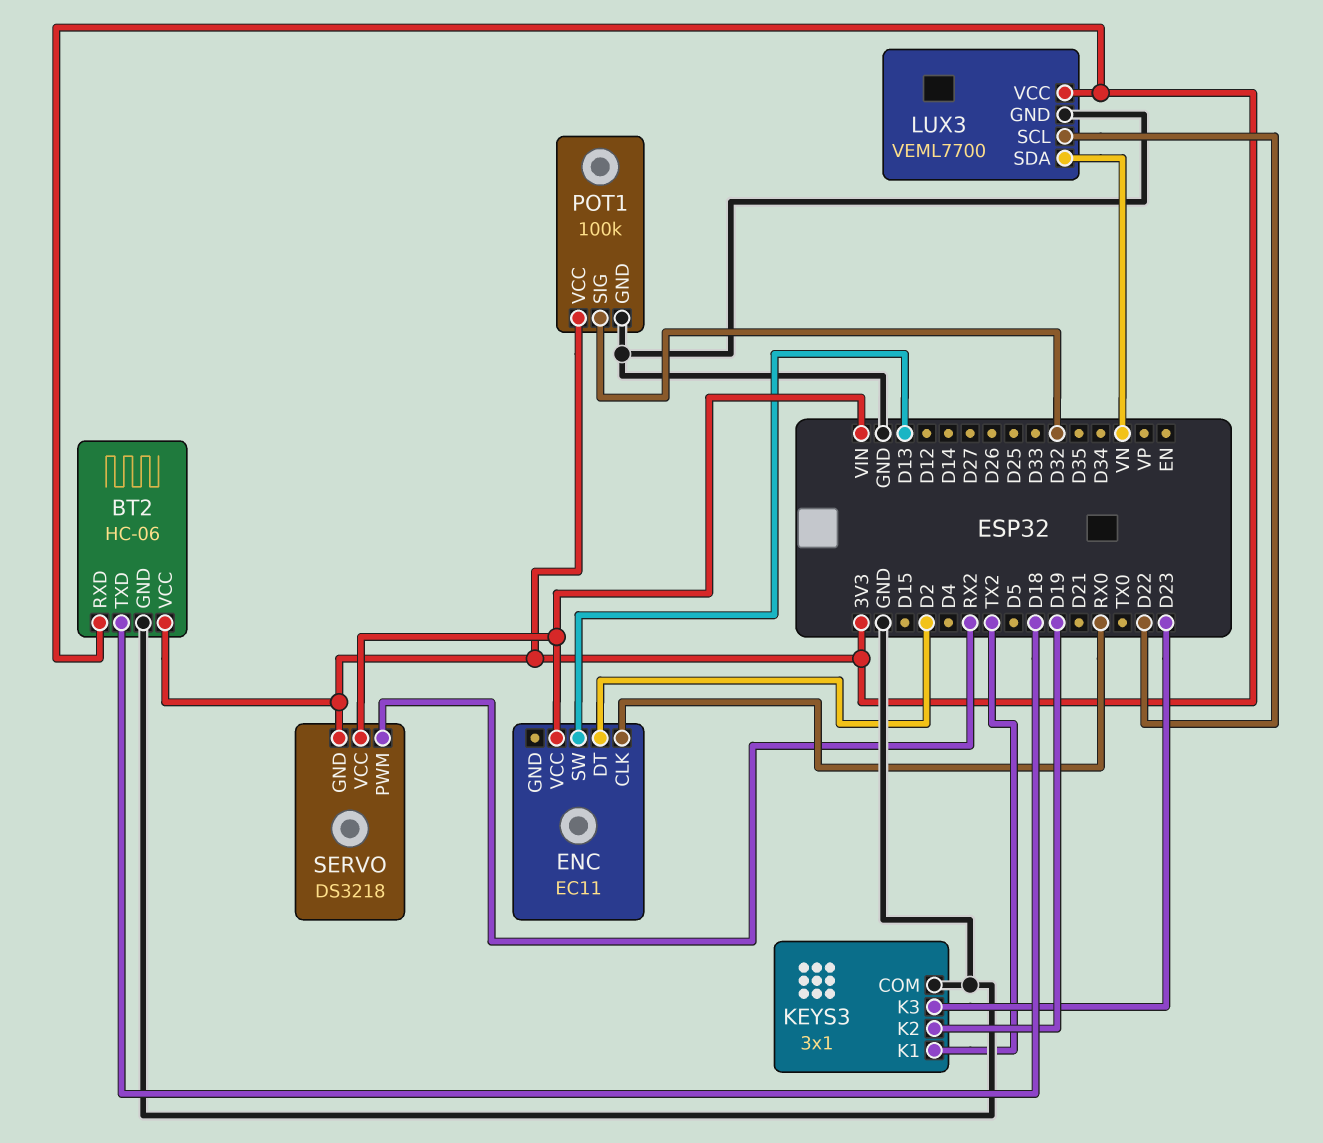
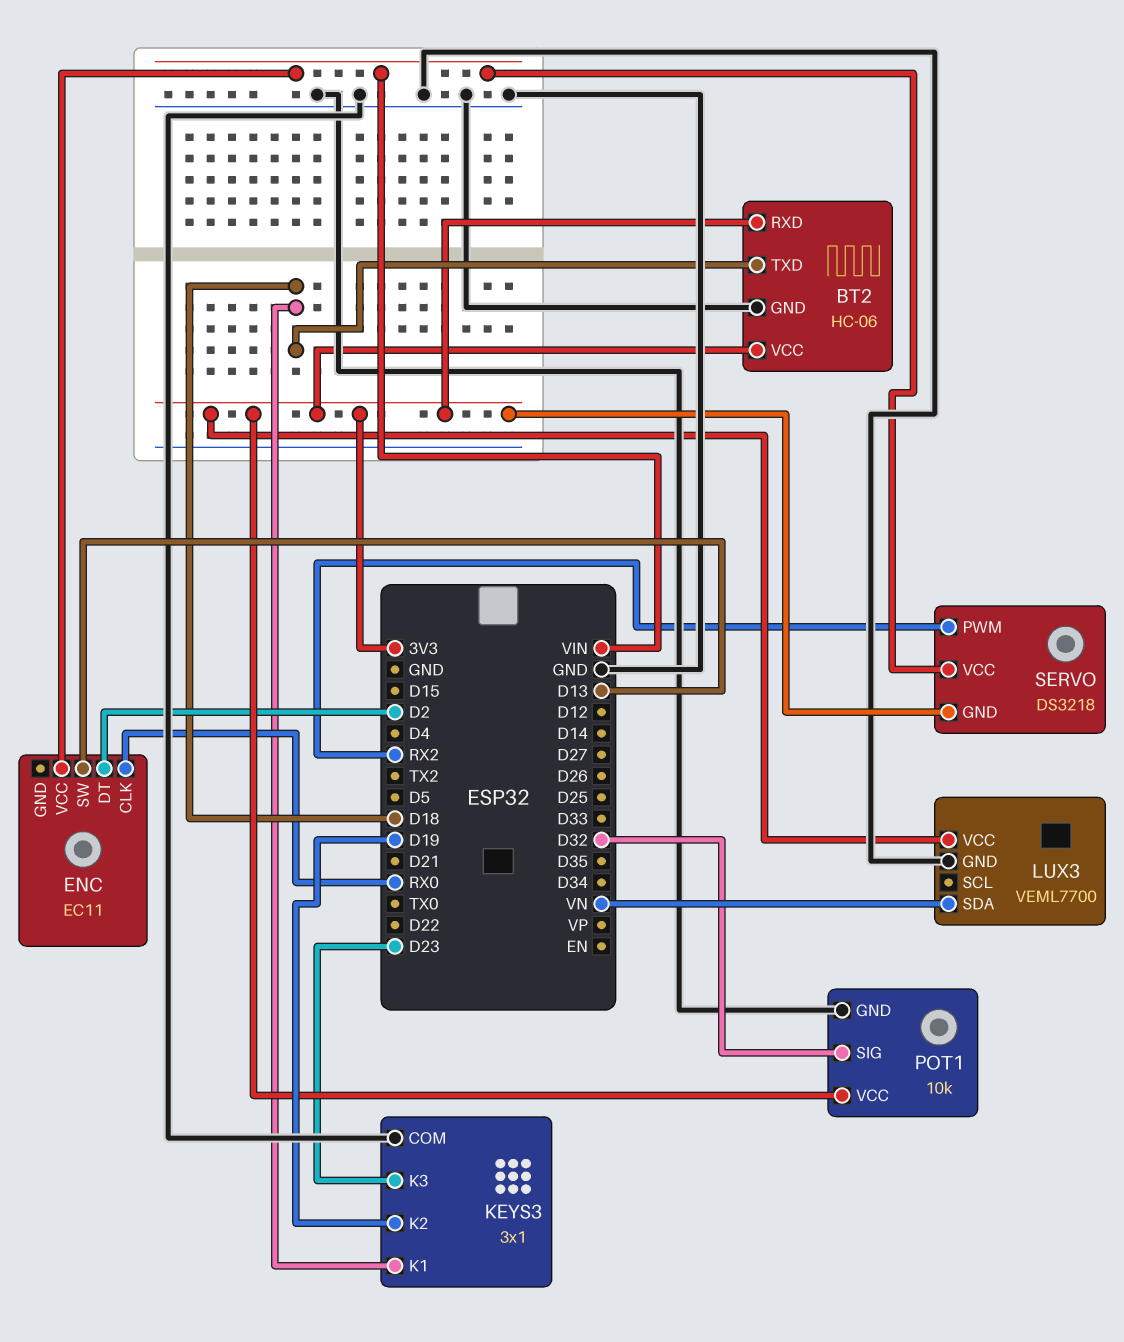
KEYS3 pin K1: TX2 -> D18
LUX3 pin SCL: D22 -> none
POT1: 100k -> 10k

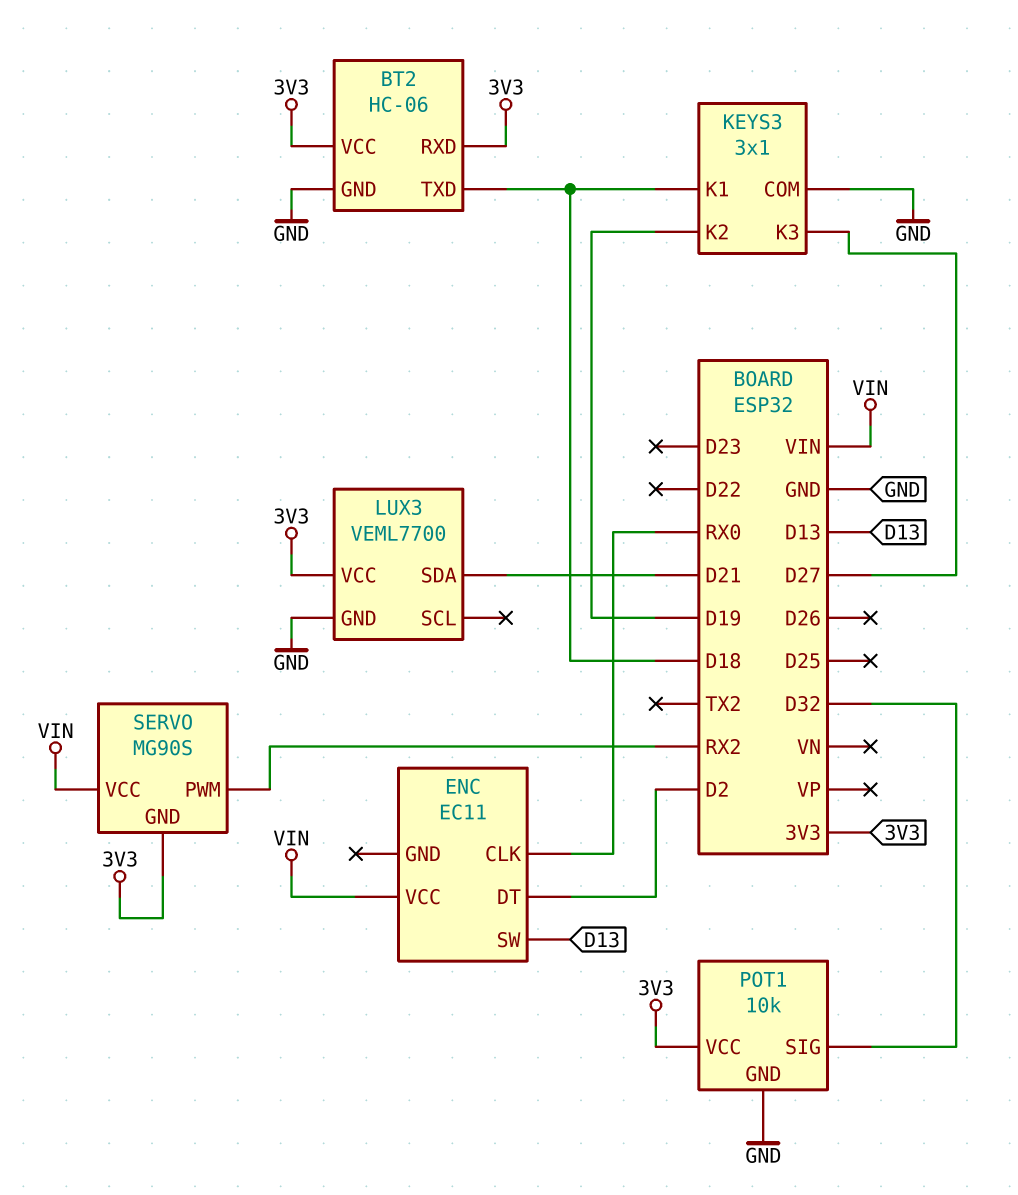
KEYS3 pin K3: D23 -> D27
LUX3 pin SDA: VN -> D21
SERVO: DS3218 -> MG90S

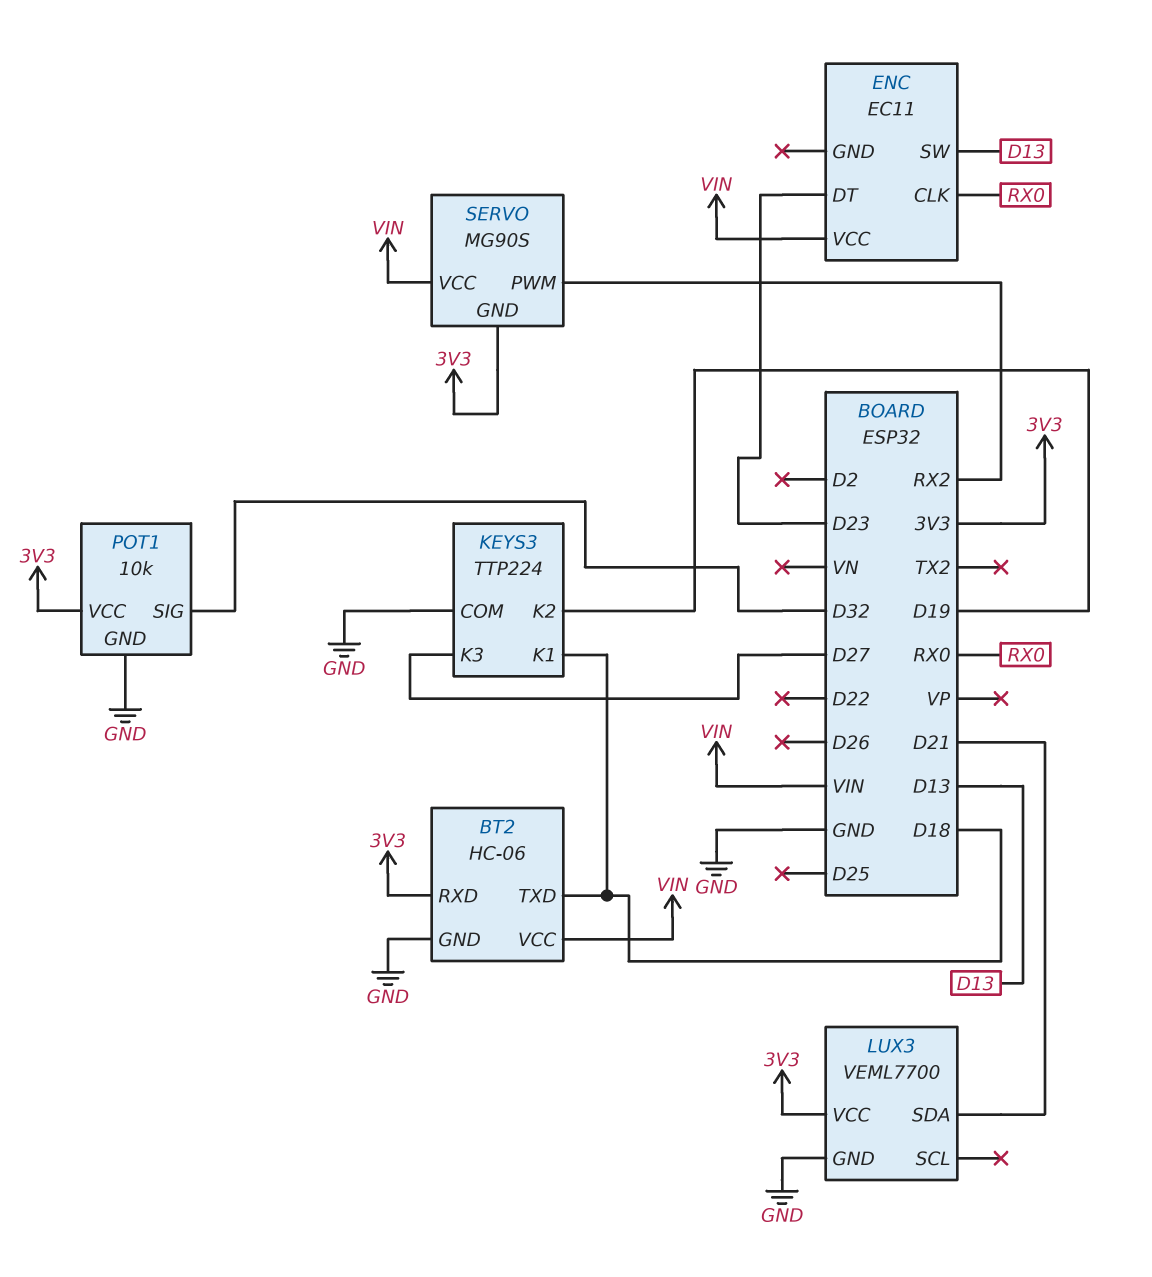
BT2 pin VCC: 3V3 -> VIN
ENC pin DT: D2 -> D23
KEYS3: 3x1 -> TTP224

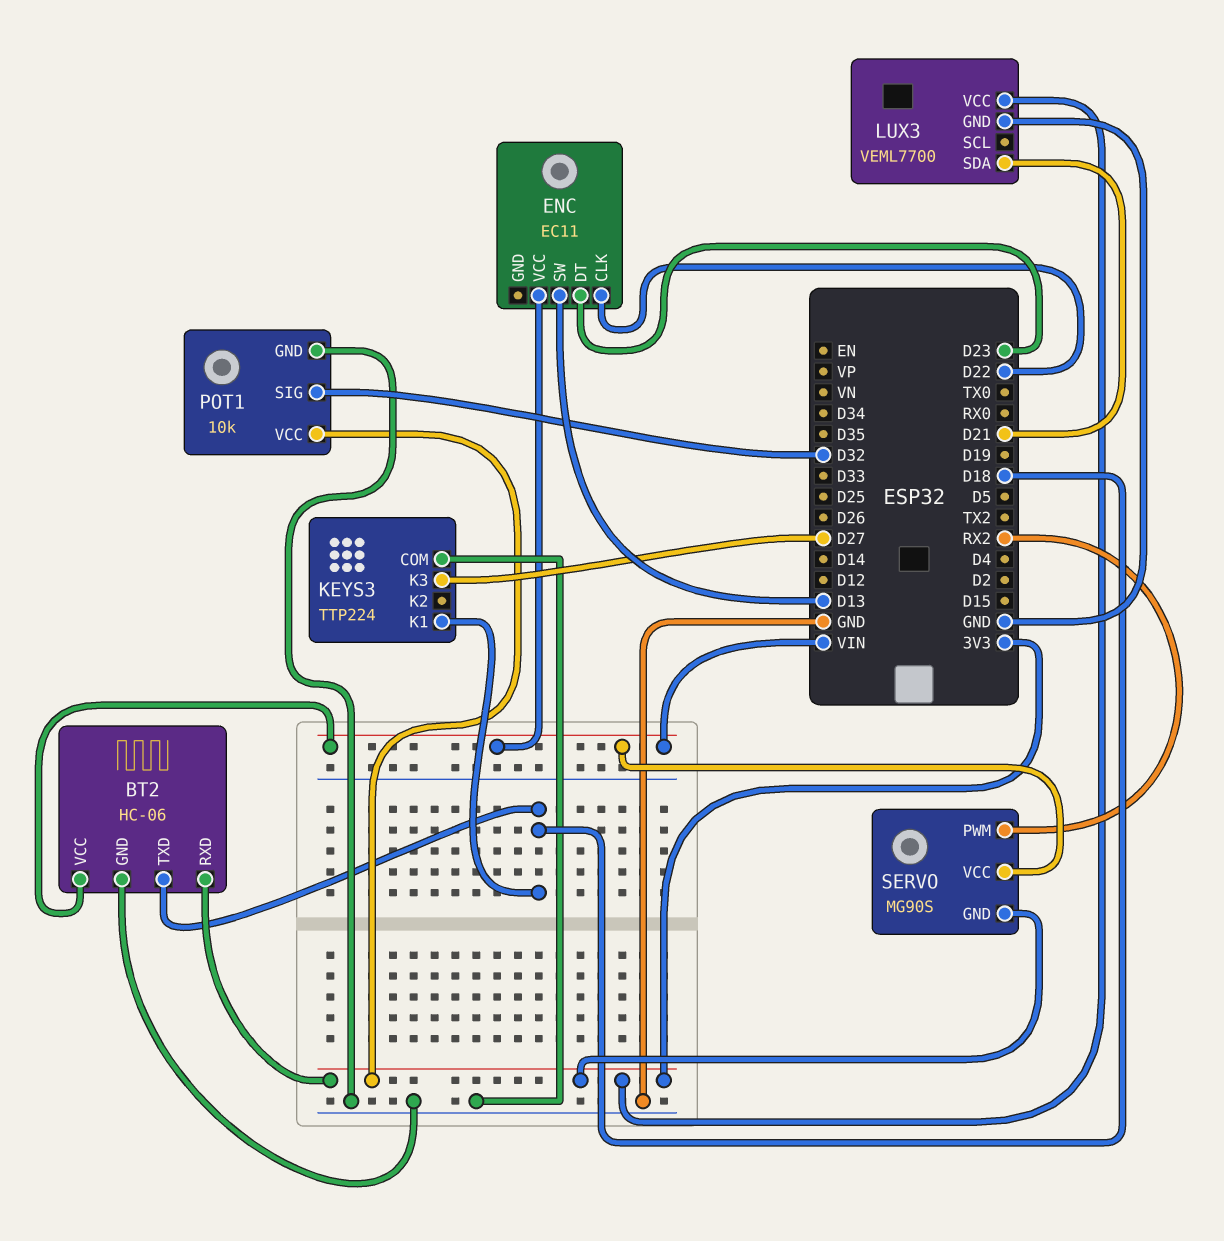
ENC pin CLK: RX0 -> D22
KEYS3 pin K2: D19 -> none

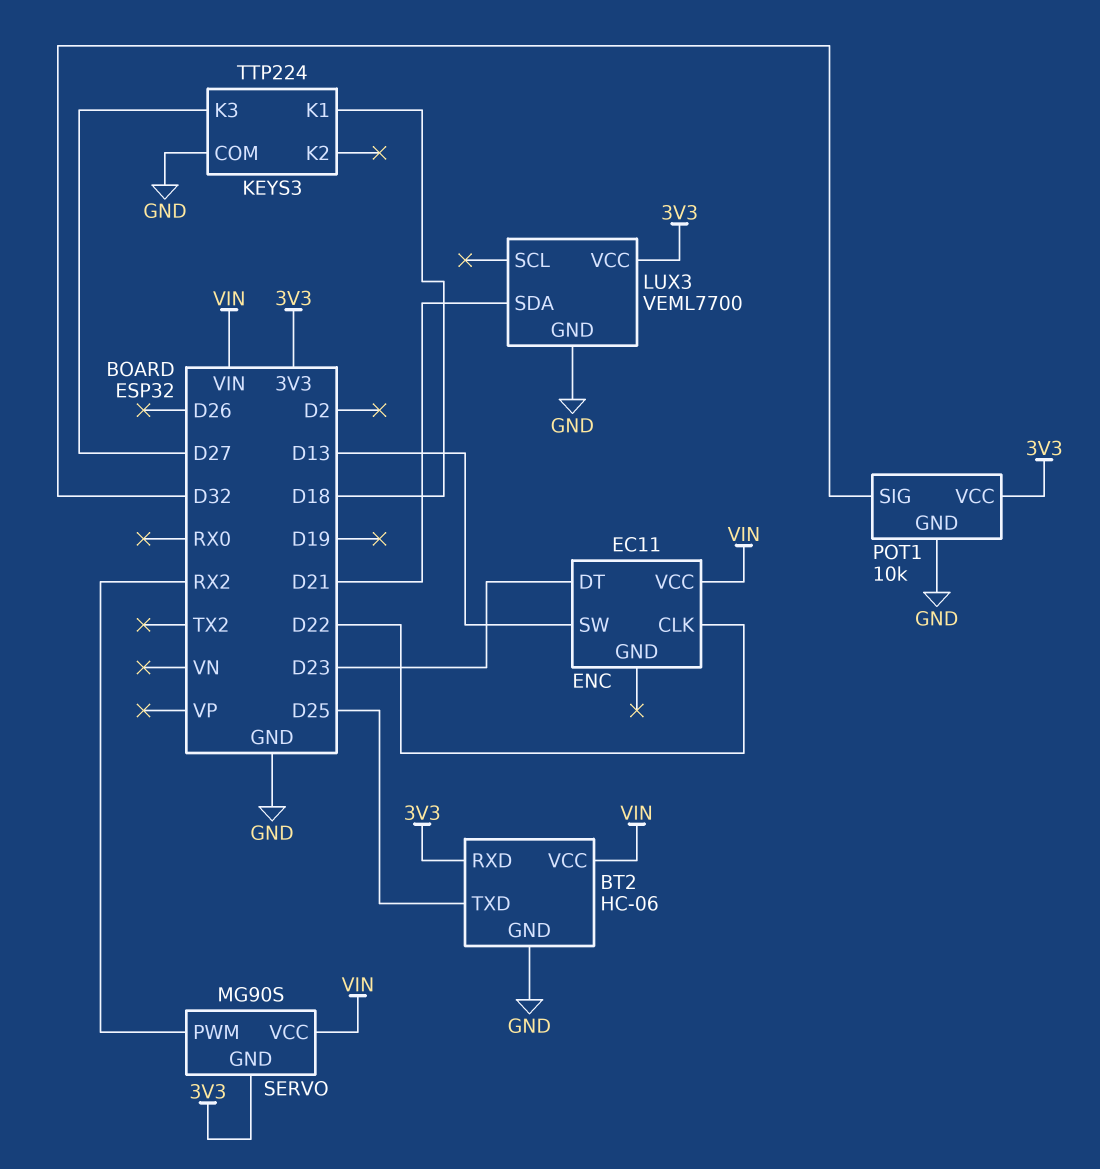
BT2 pin TXD: D18 -> D25

